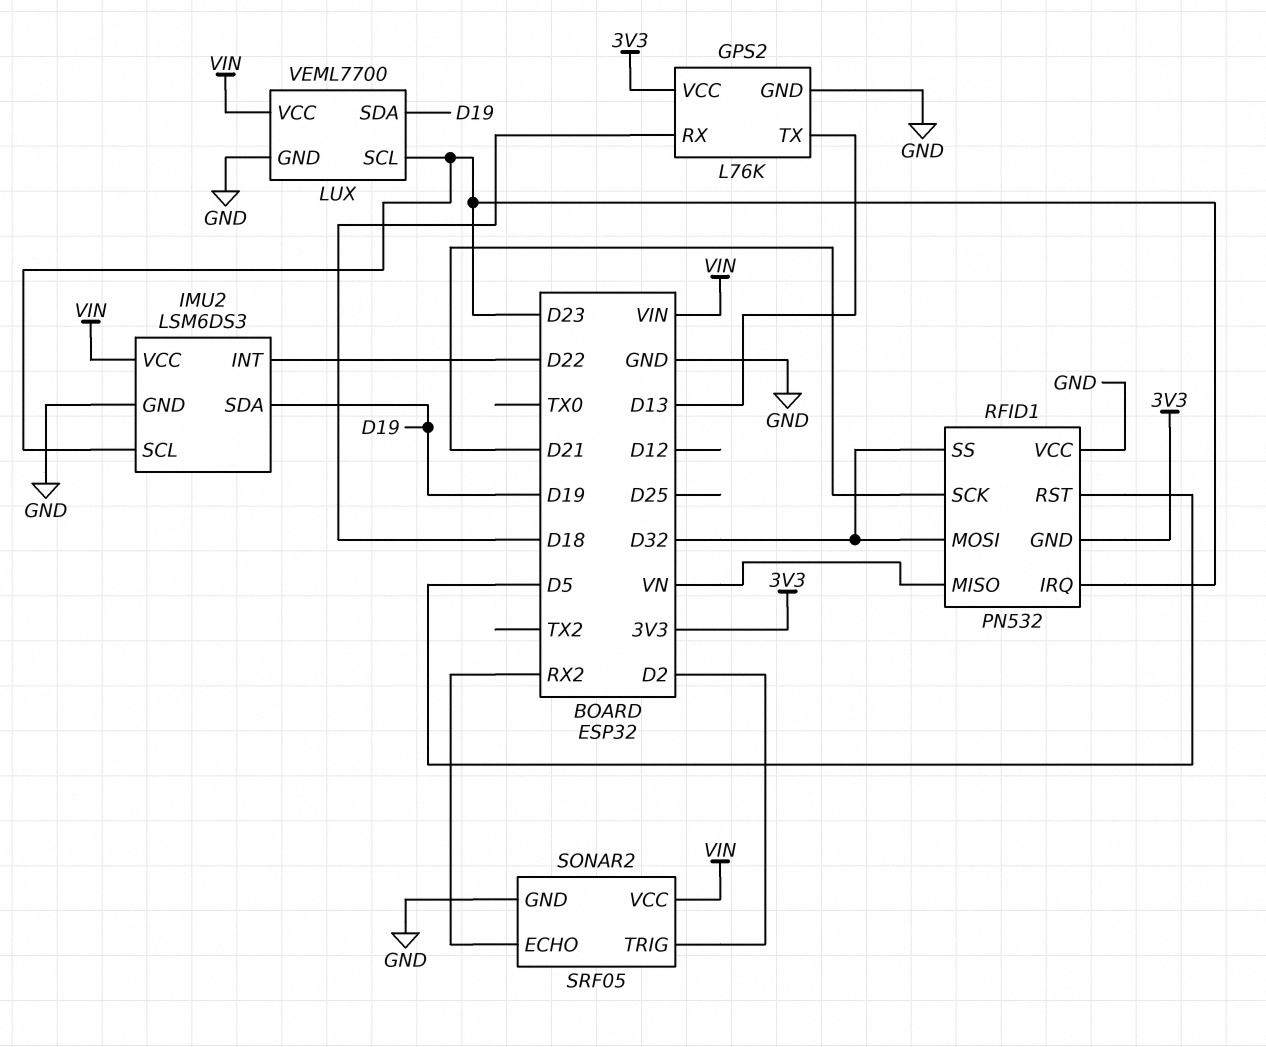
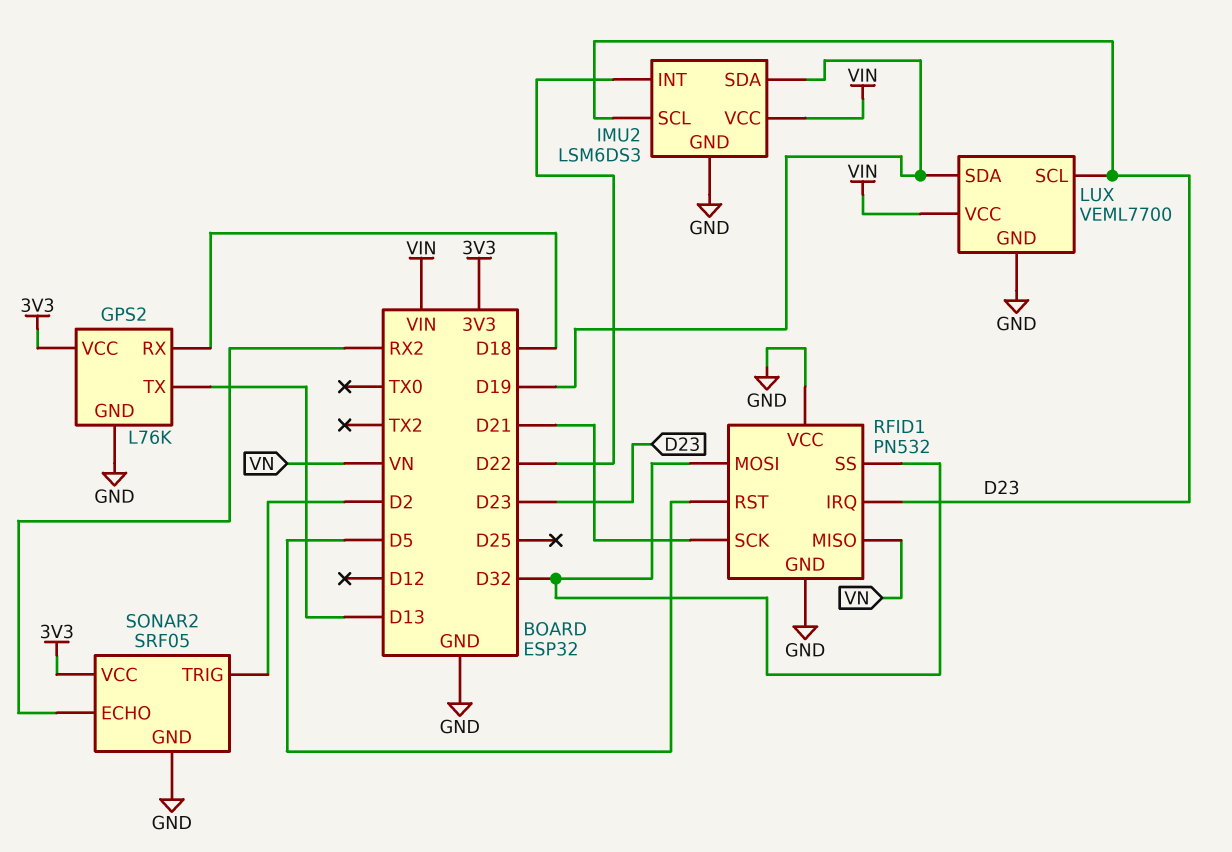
RFID1 pin GND: 3V3 -> GND
SONAR2 pin VCC: VIN -> 3V3

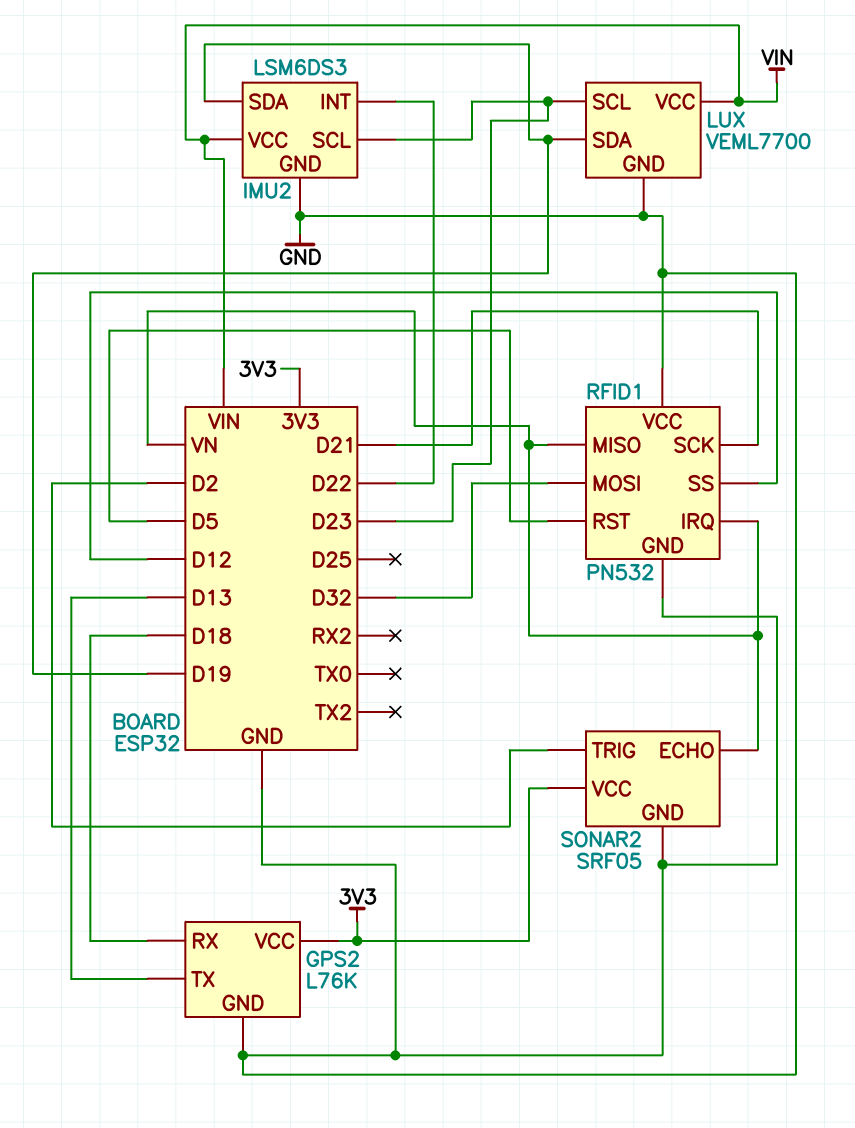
RFID1 pin IRQ: D23 -> VN
RFID1 pin SS: D32 -> D12
SONAR2 pin ECHO: RX2 -> VN

